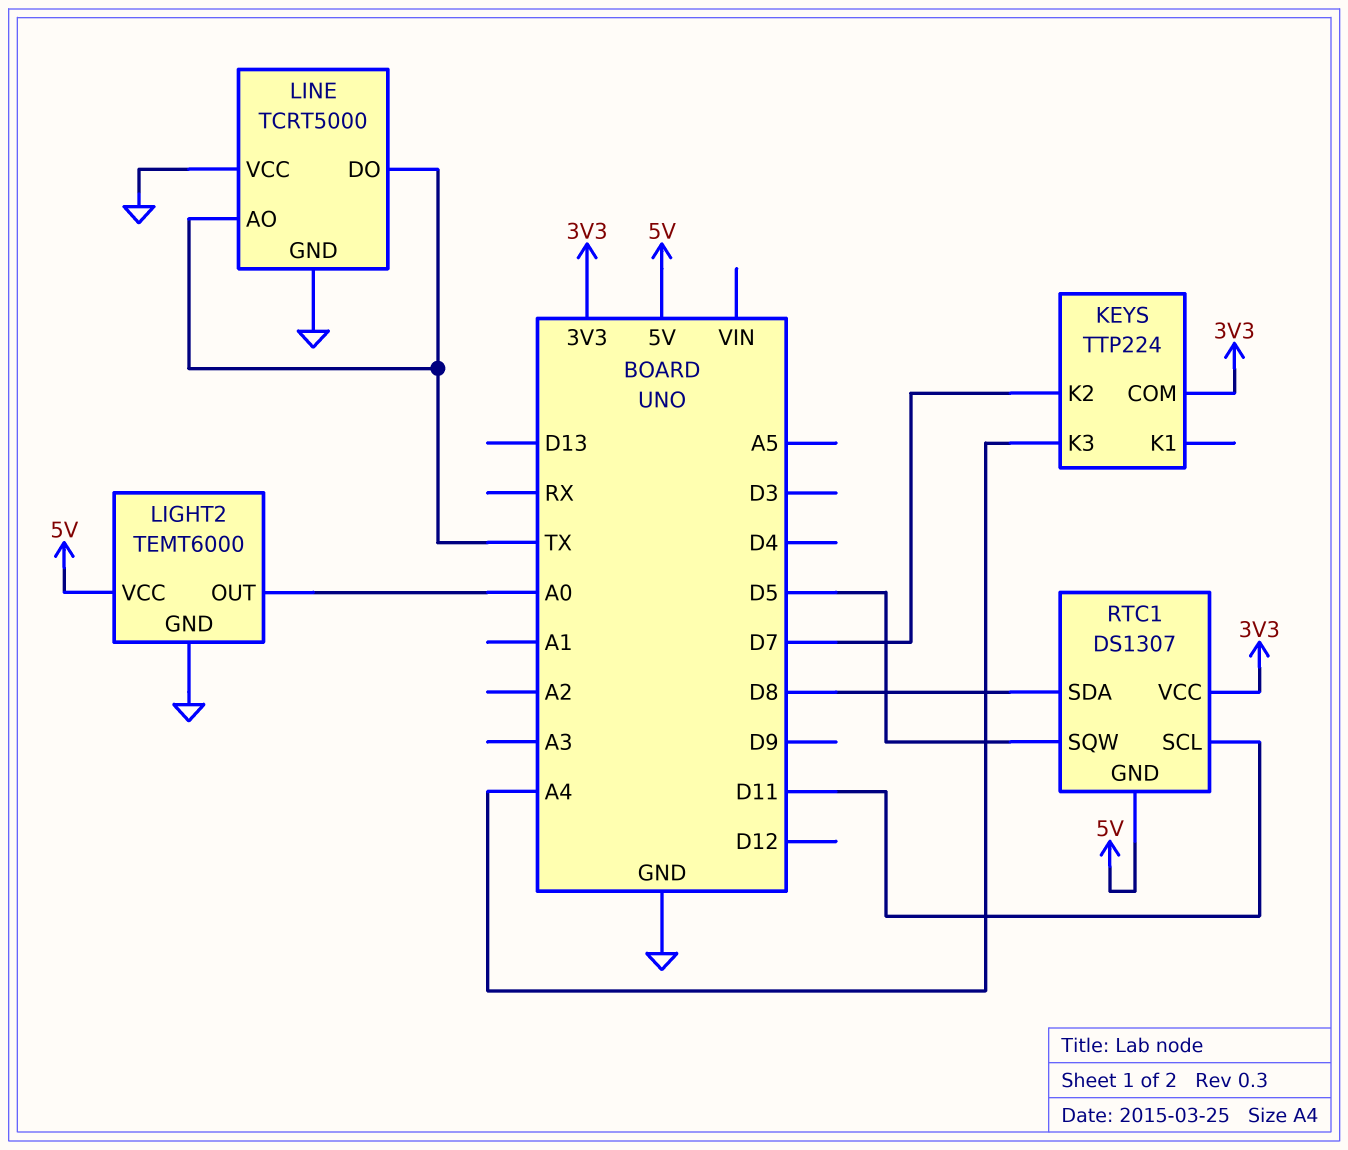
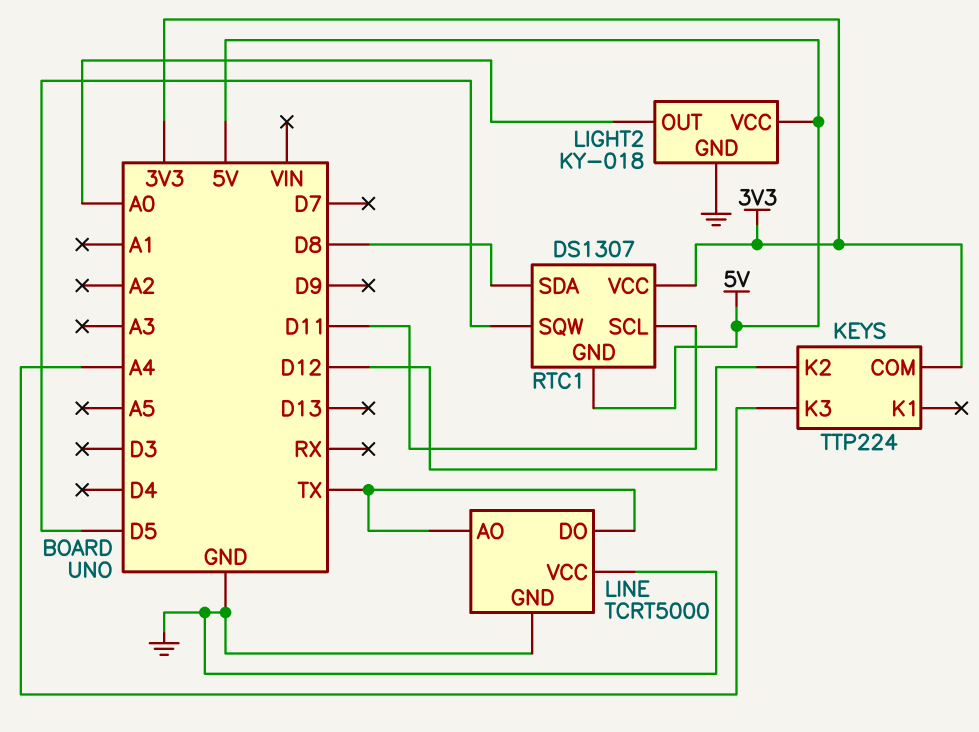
KEYS pin K2: D7 -> D12
LIGHT2: TEMT6000 -> KY-018

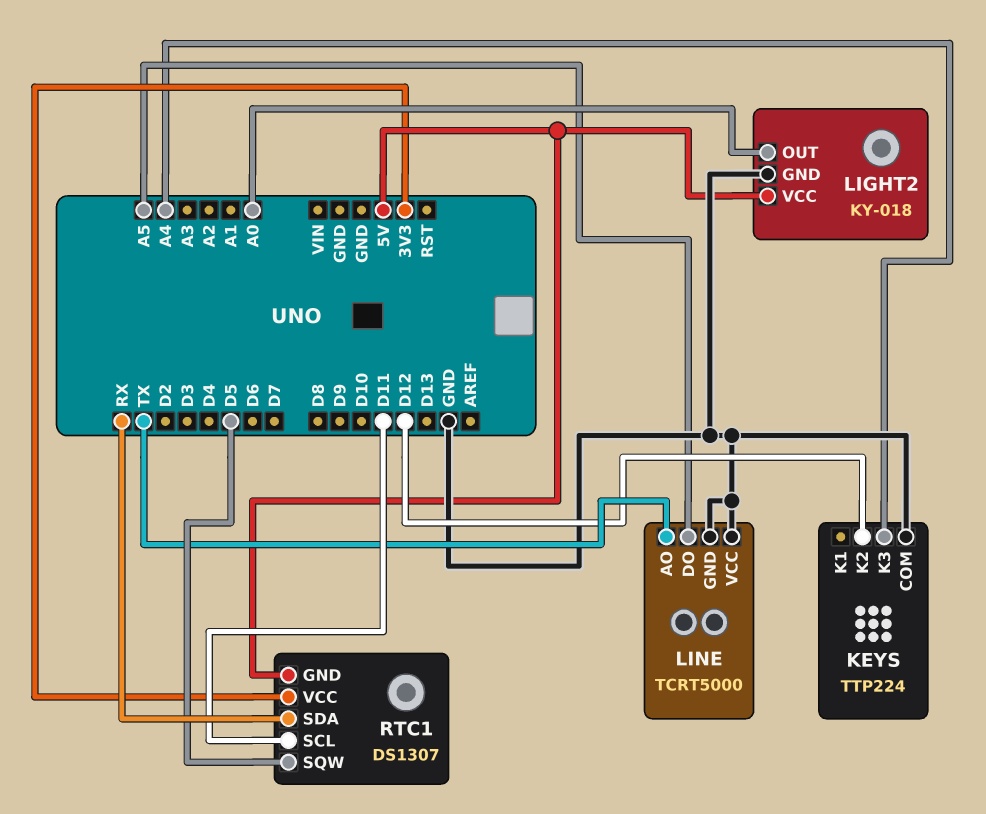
KEYS pin COM: 3V3 -> GND
LINE pin DO: TX -> A5
RTC1 pin SDA: D8 -> RX

